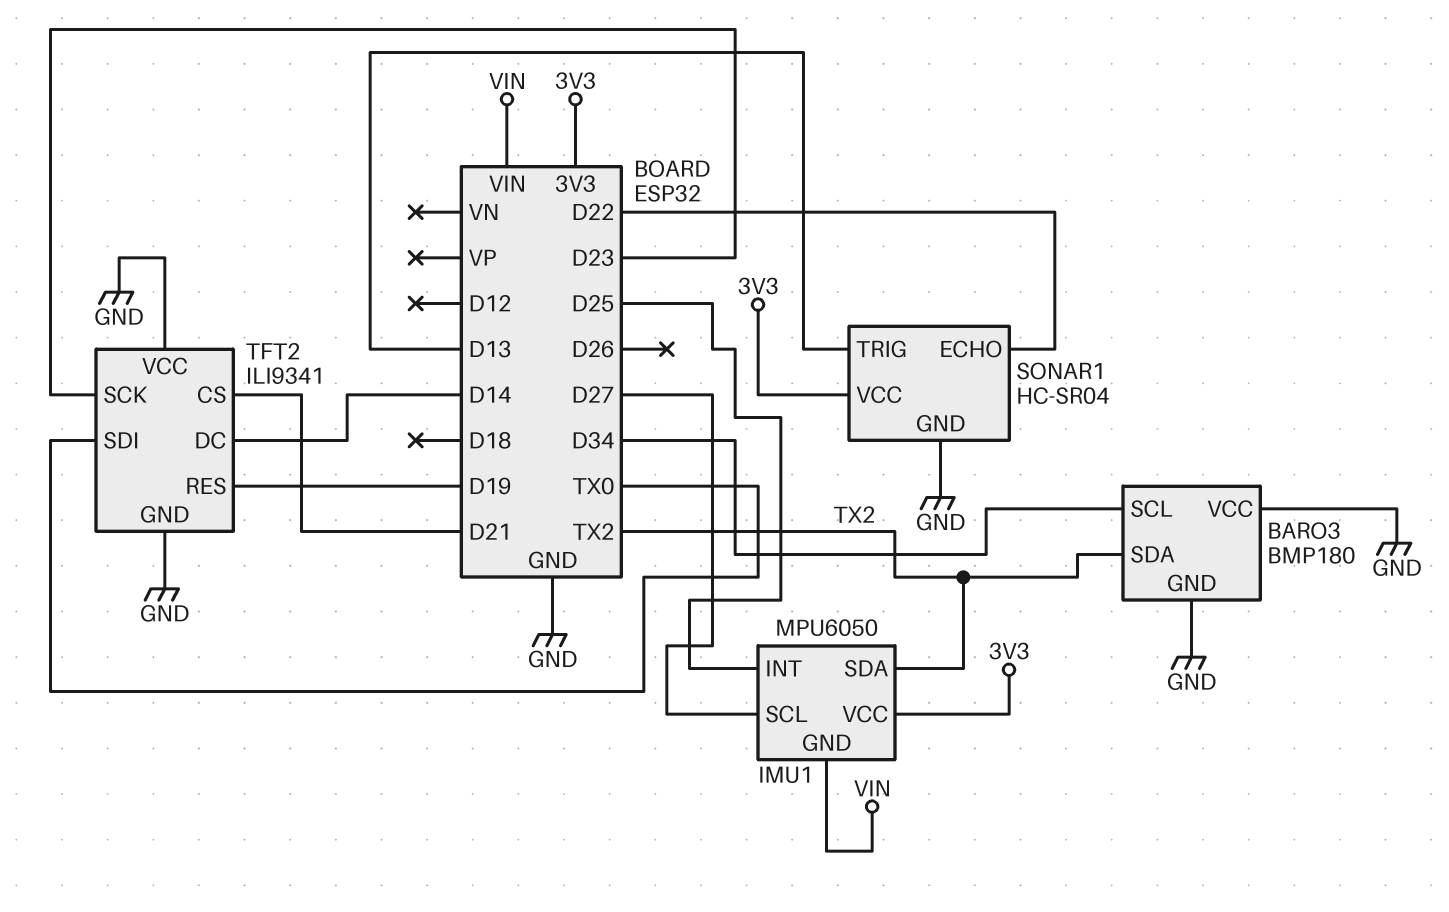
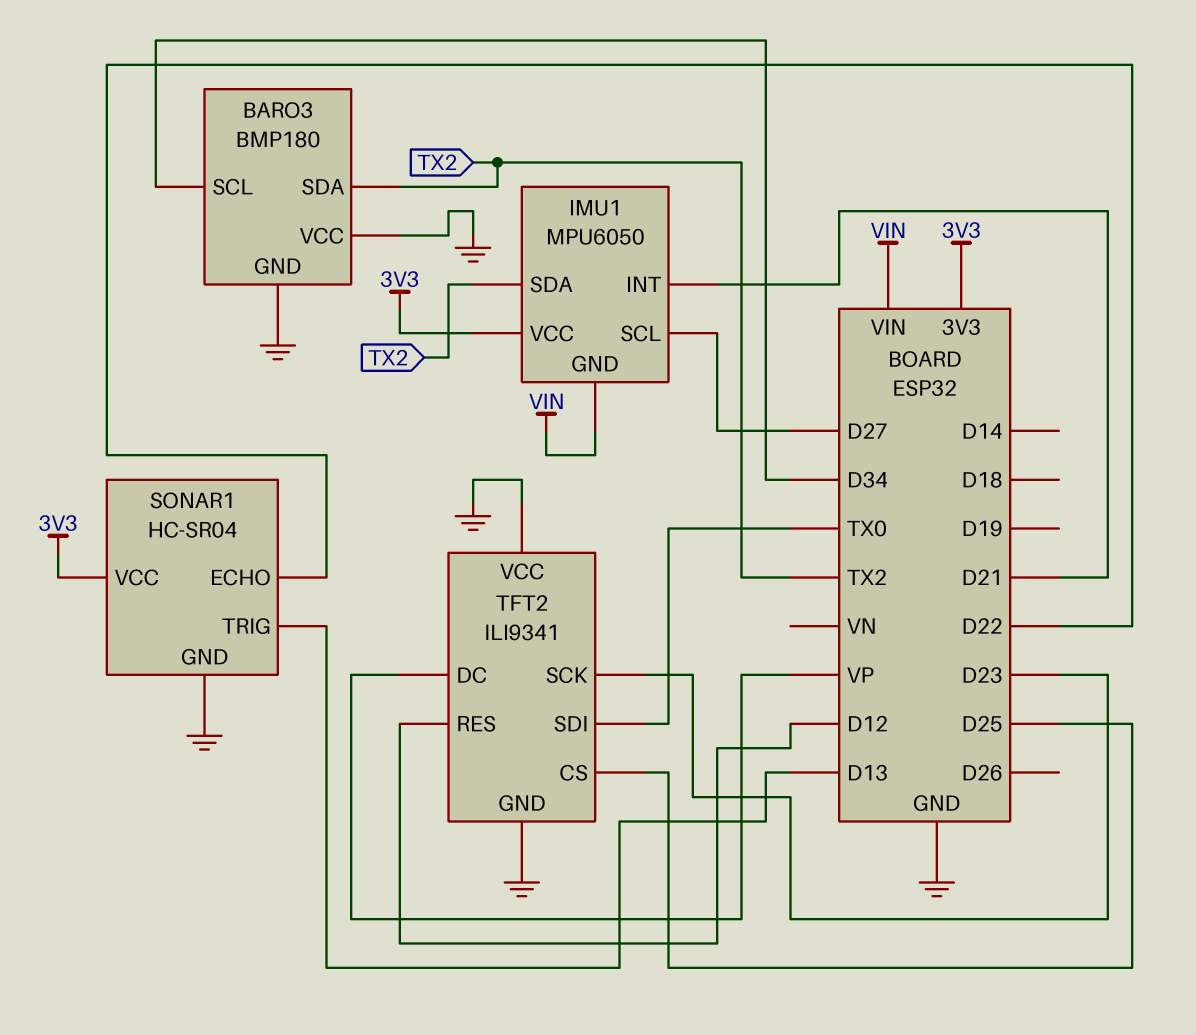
IMU1 pin INT: D25 -> D21
TFT2 pin CS: D21 -> D25
TFT2 pin DC: D14 -> VP
TFT2 pin RES: D19 -> D12

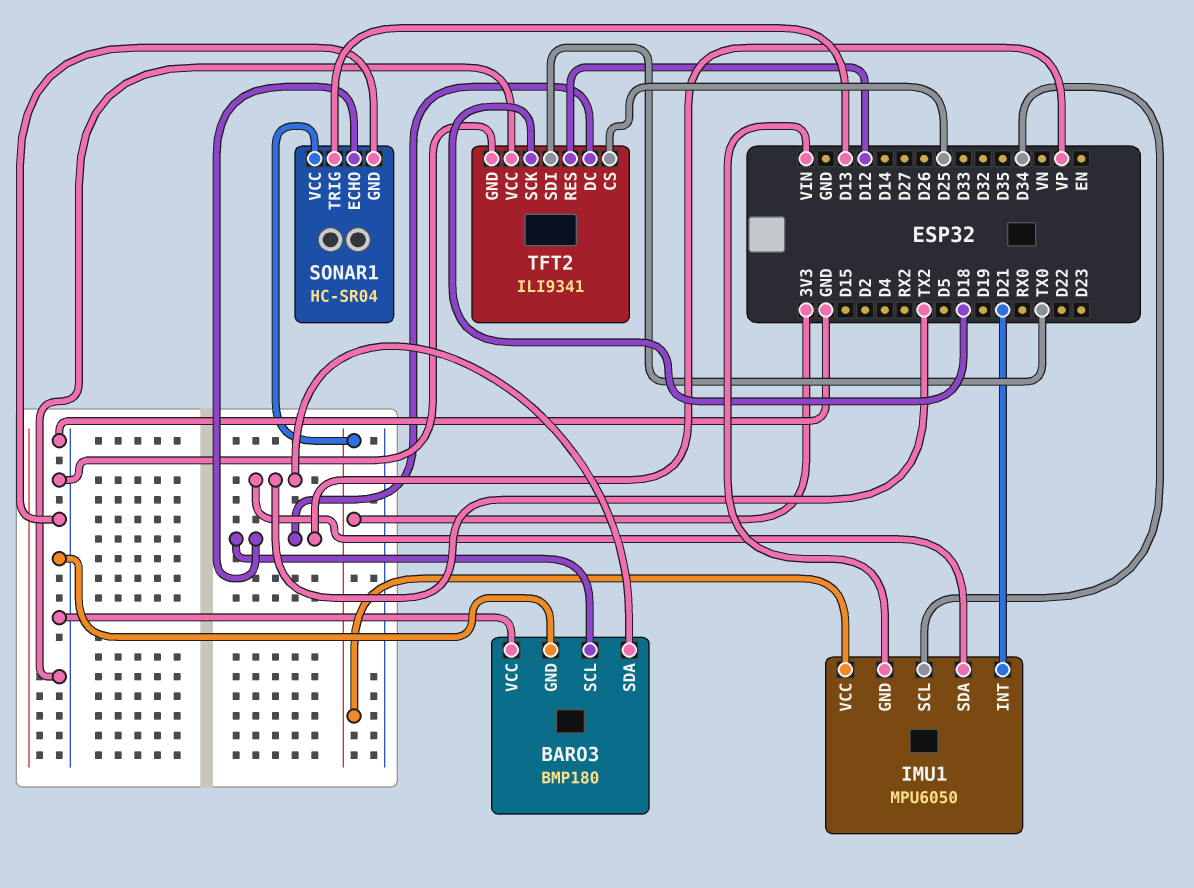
BARO3 pin SCL: D34 -> VP
IMU1 pin SCL: D27 -> D34
SONAR1 pin ECHO: D22 -> VP
TFT2 pin SCK: D23 -> D18

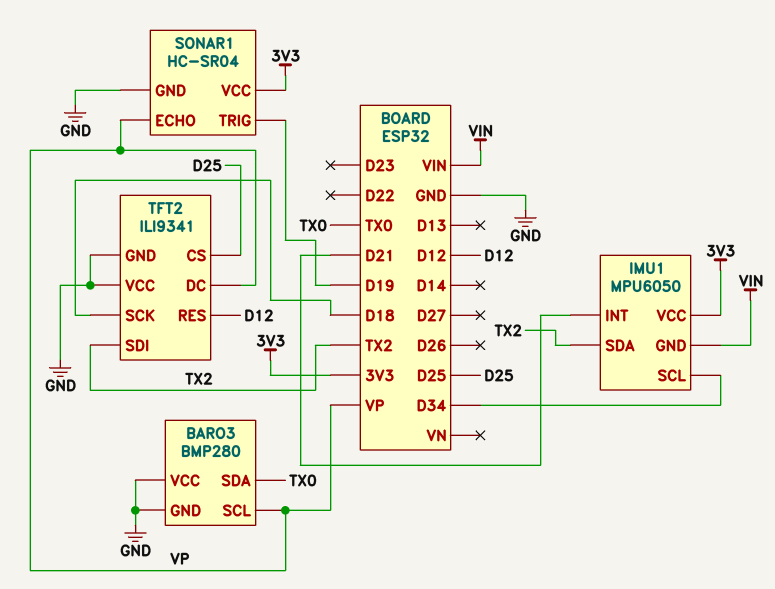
BARO3: BMP180 -> BMP280
BARO3 pin SDA: TX2 -> TX0
SONAR1 pin TRIG: D13 -> D19
TFT2 pin SDI: TX0 -> TX2

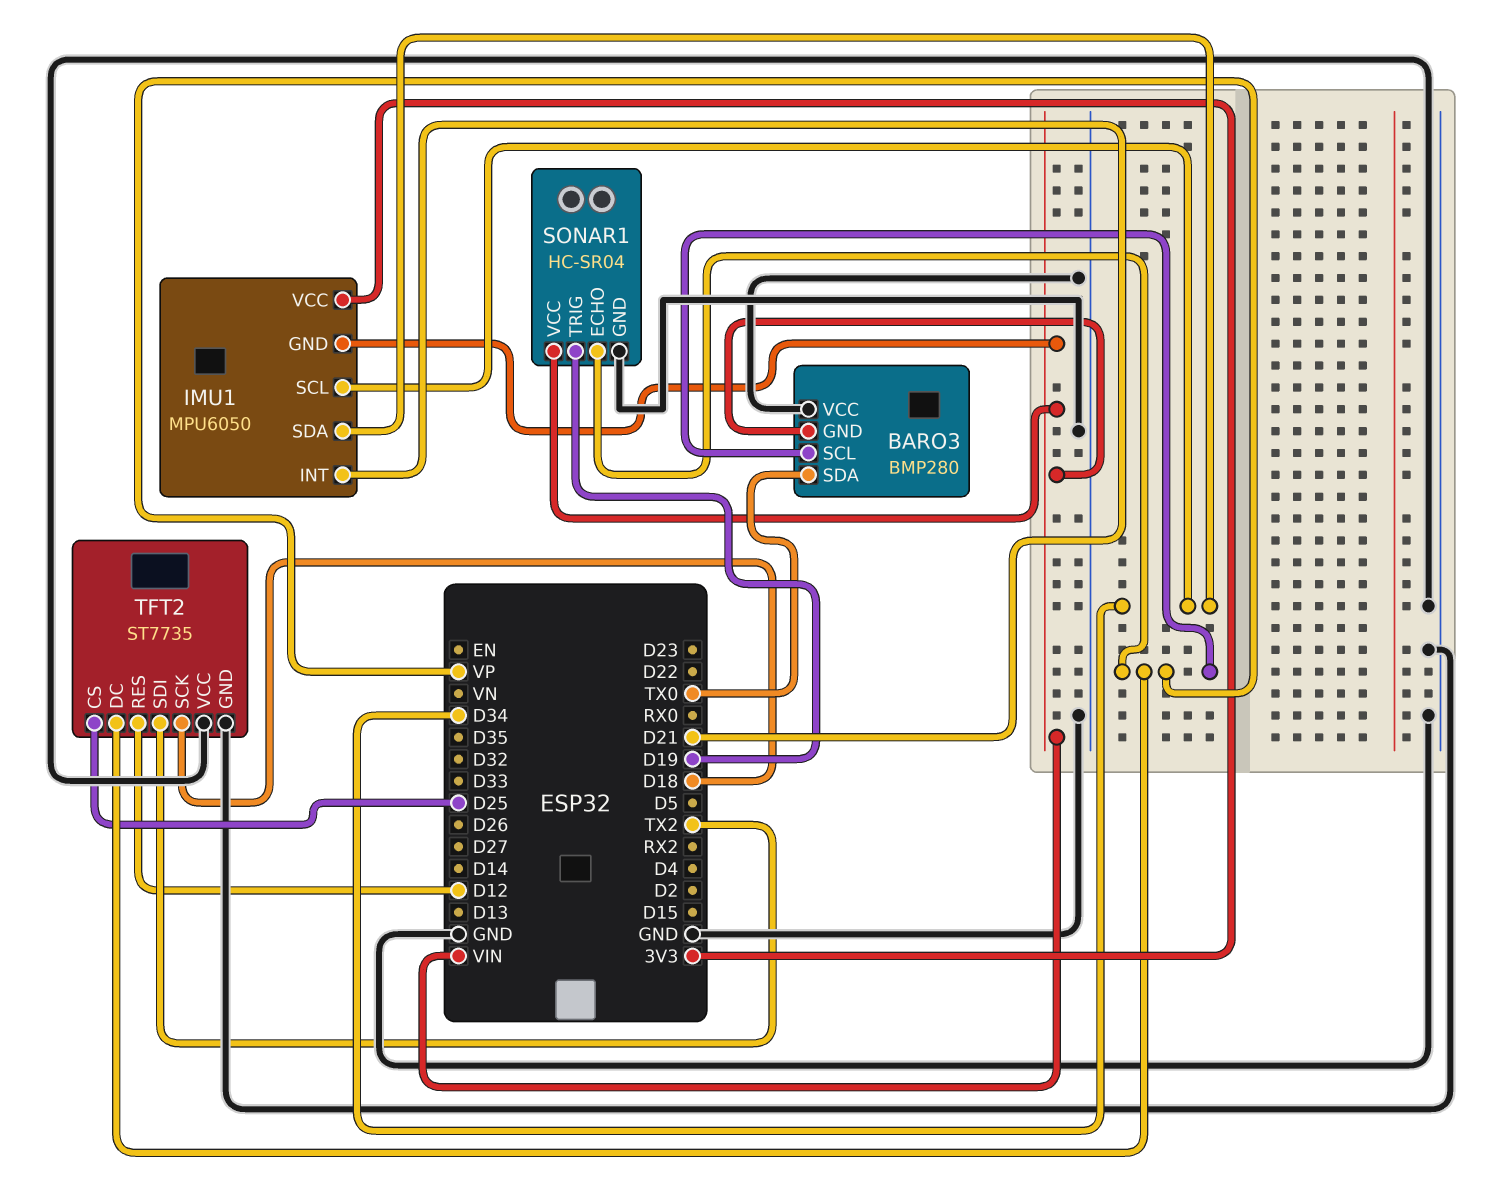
BARO3 pin GND: GND -> VIN
IMU1 pin SDA: TX2 -> D34
SONAR1 pin VCC: 3V3 -> VIN
TFT2: ILI9341 -> ST7735

